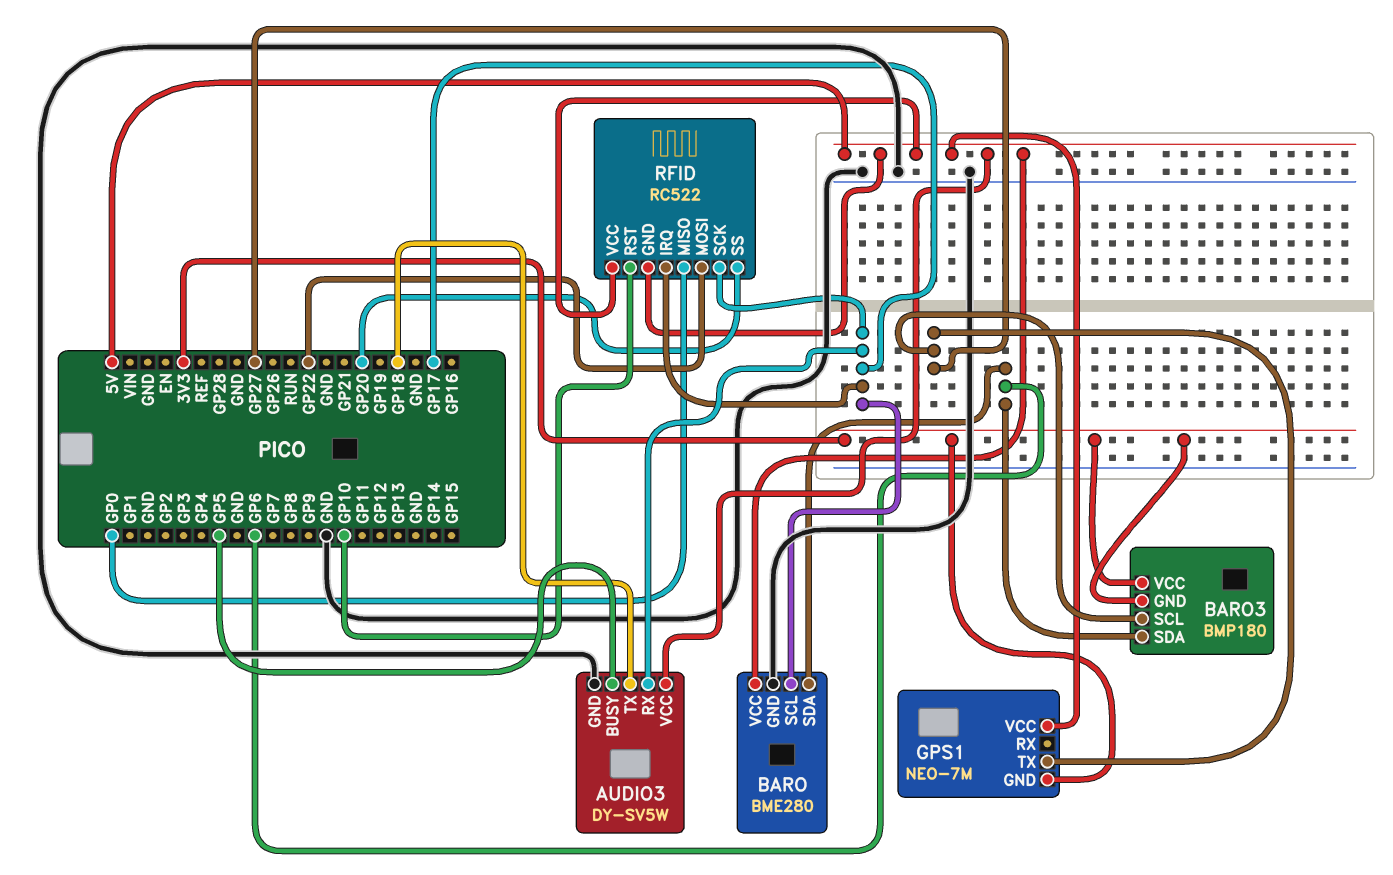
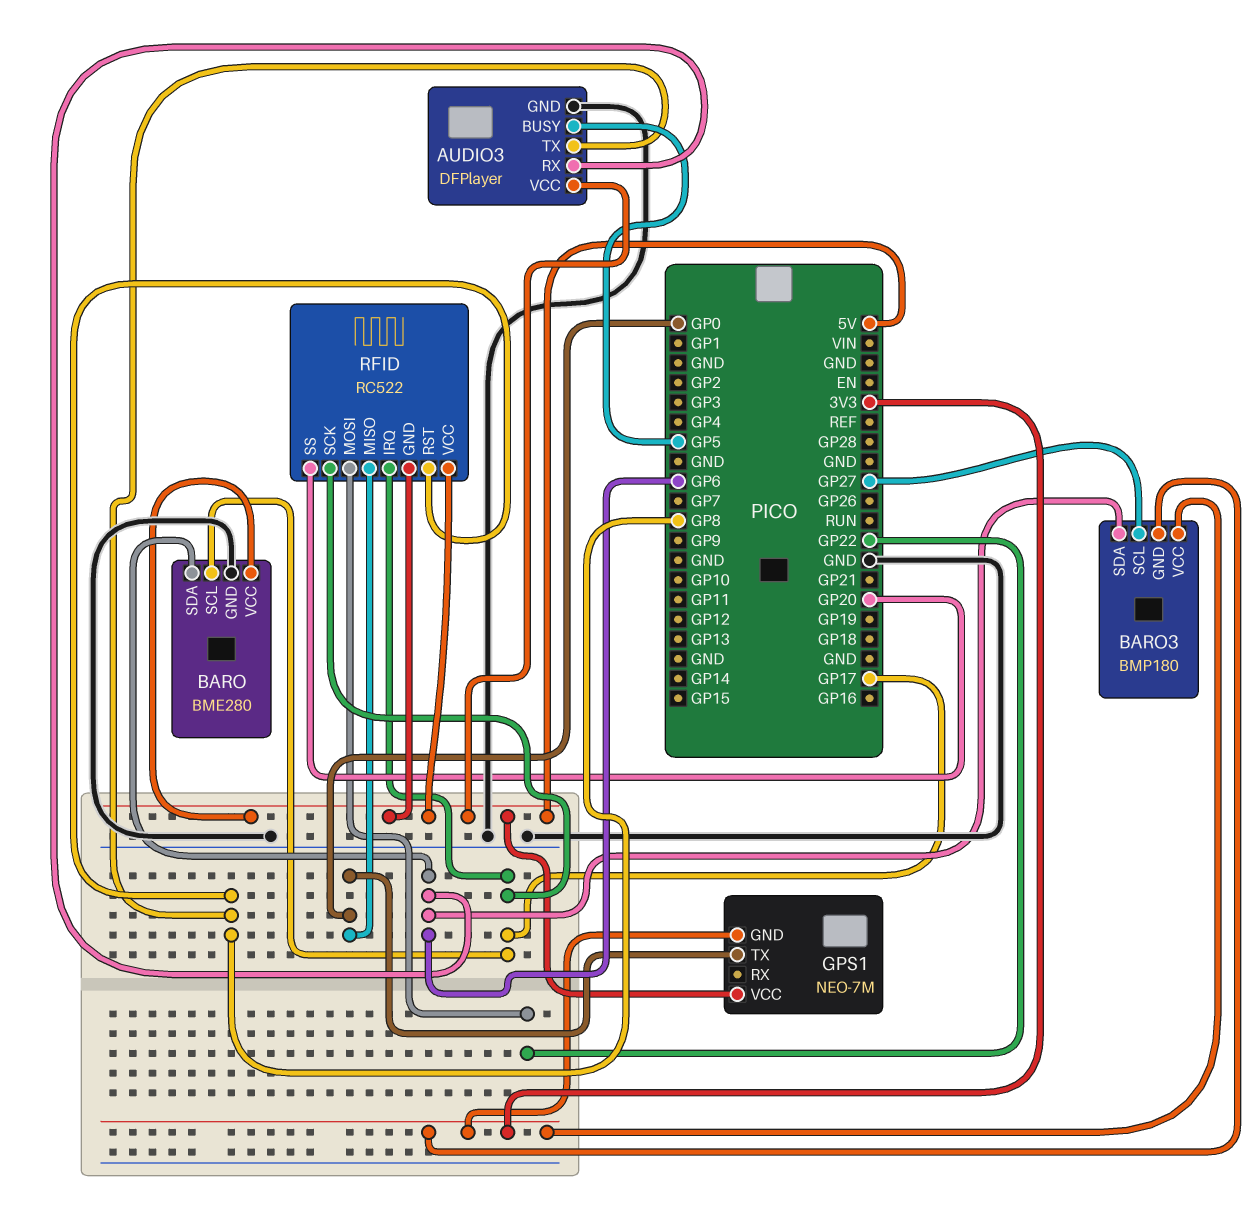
AUDIO3: DY-SV5W -> DFPlayer
AUDIO3 pin RX: GP17 -> GP6
AUDIO3 pin TX: GP18 -> GP8
GPS1 pin TX: GP27 -> GP0
RFID pin RST: GP10 -> GP8

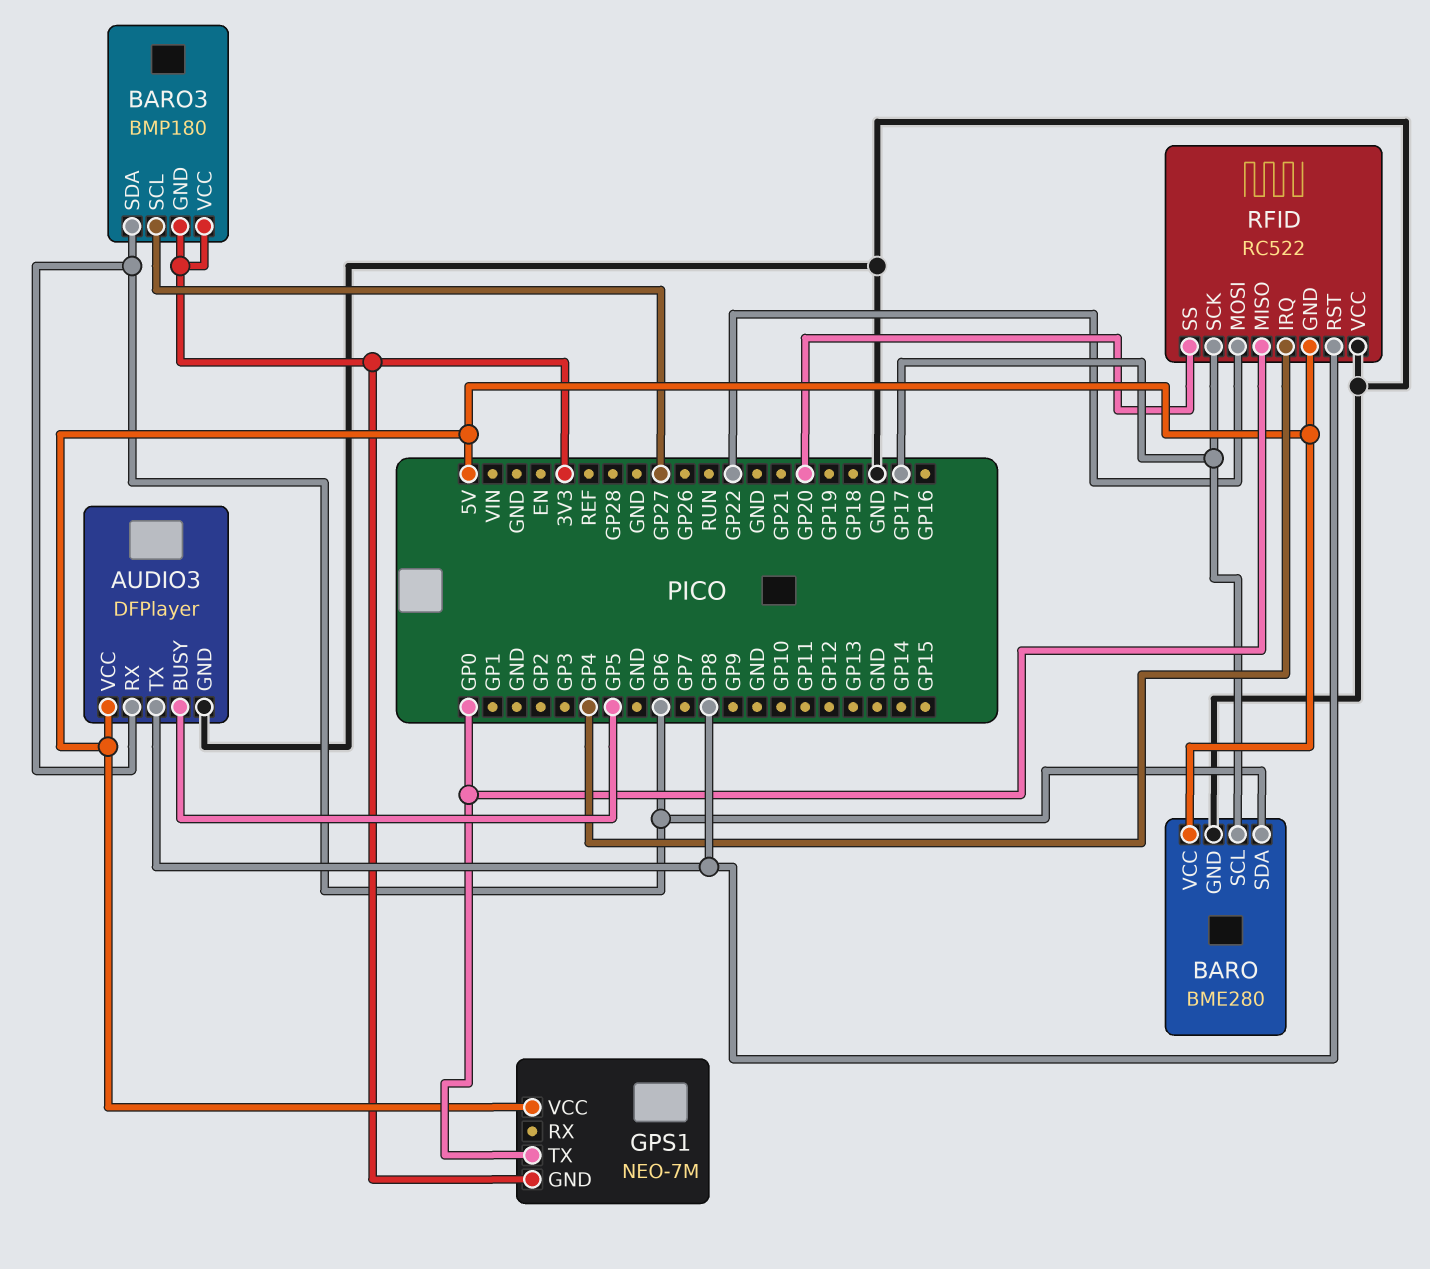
RFID pin IRQ: GP17 -> GP4
RFID pin VCC: 5V -> GND

